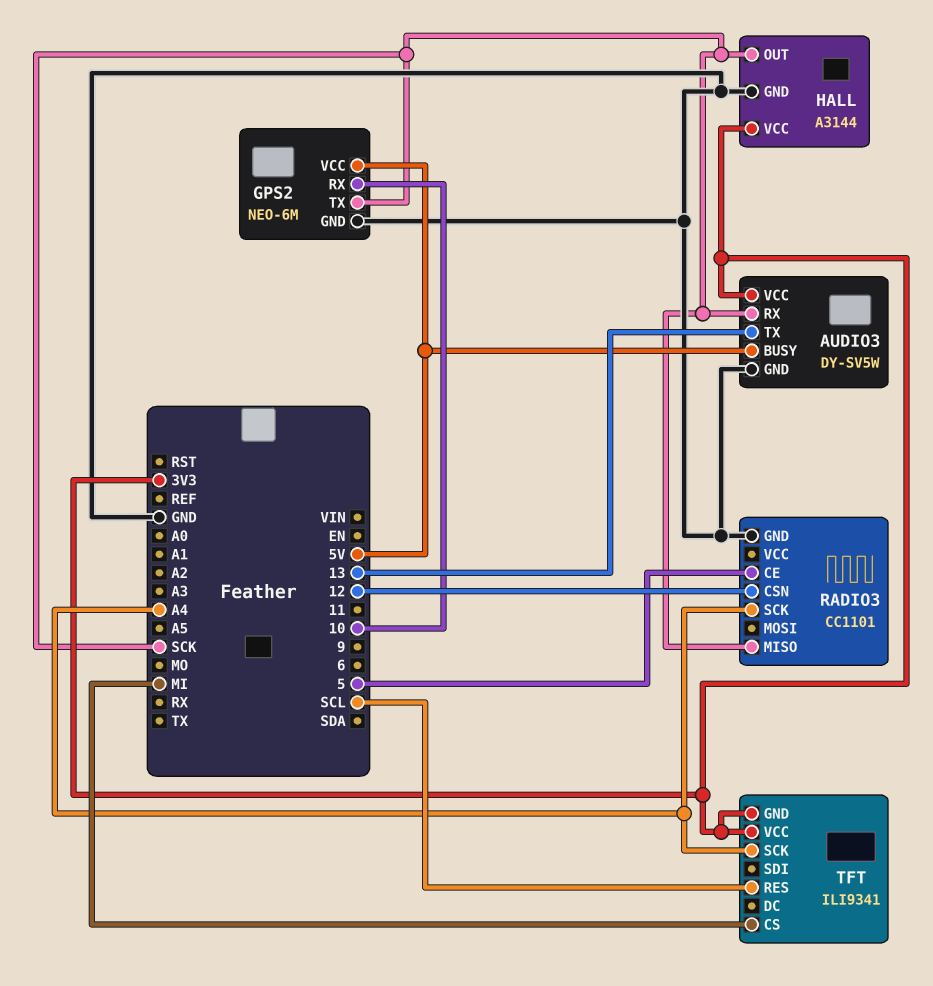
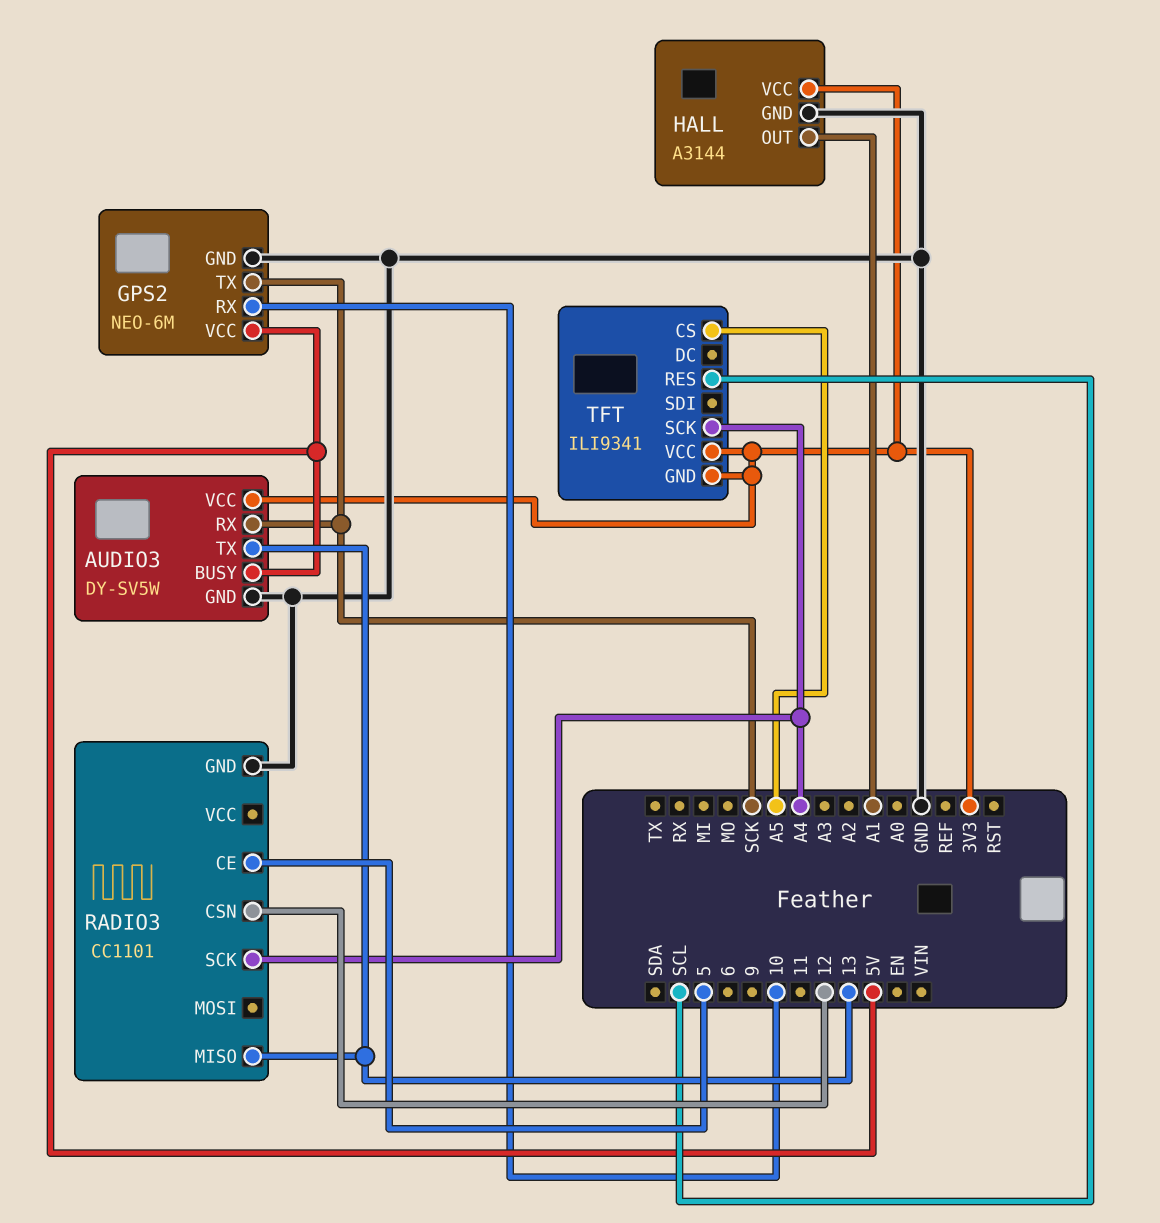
HALL pin OUT: SCK -> A1
RADIO3 pin MISO: SCK -> 13
TFT pin CS: MI -> A5

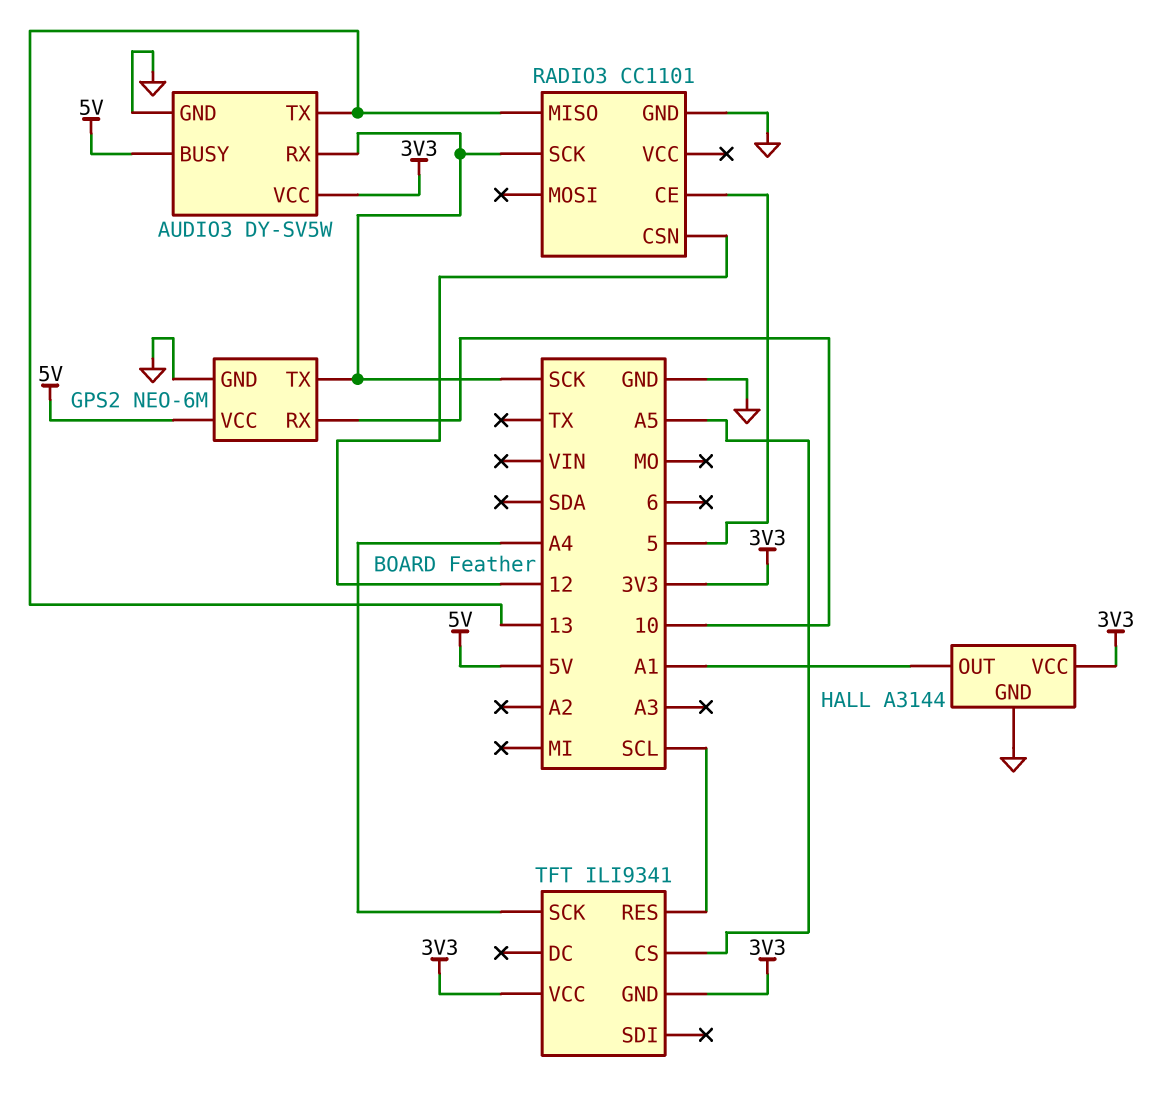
RADIO3 pin SCK: A4 -> SCK

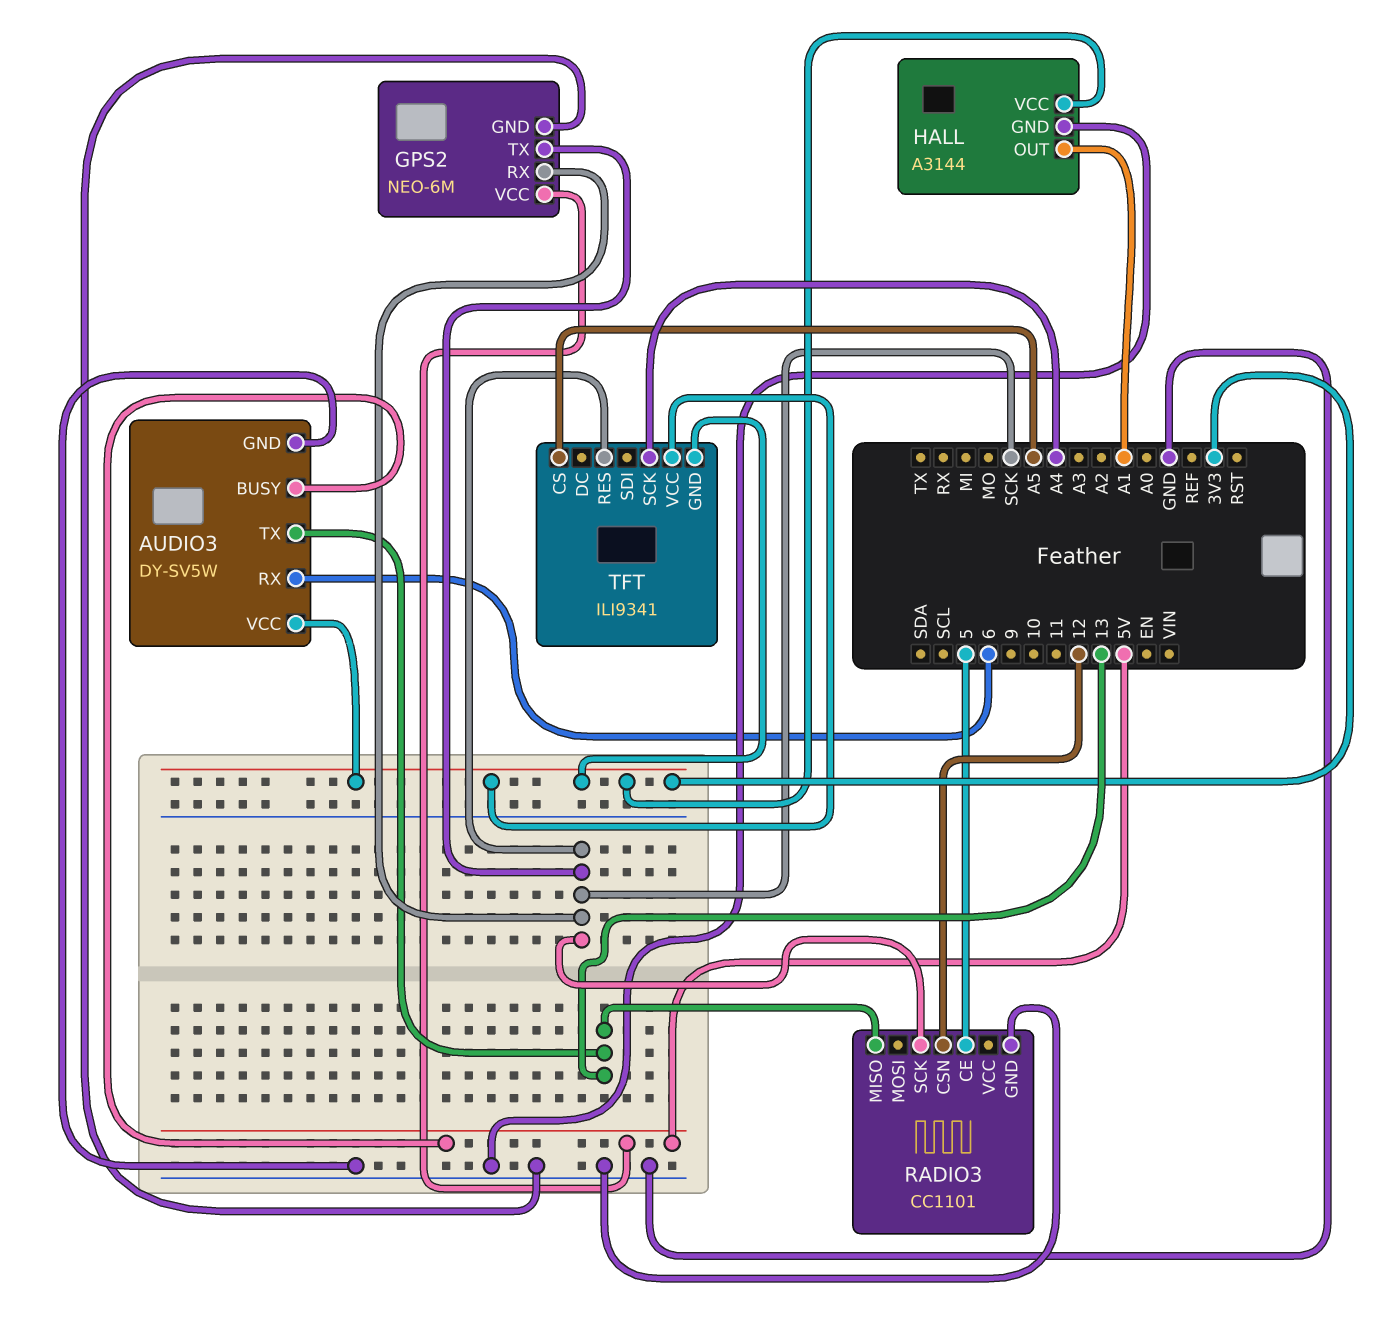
AUDIO3 pin RX: SCK -> 6
GPS2 pin RX: 10 -> SCK
TFT pin RES: SCL -> SCK

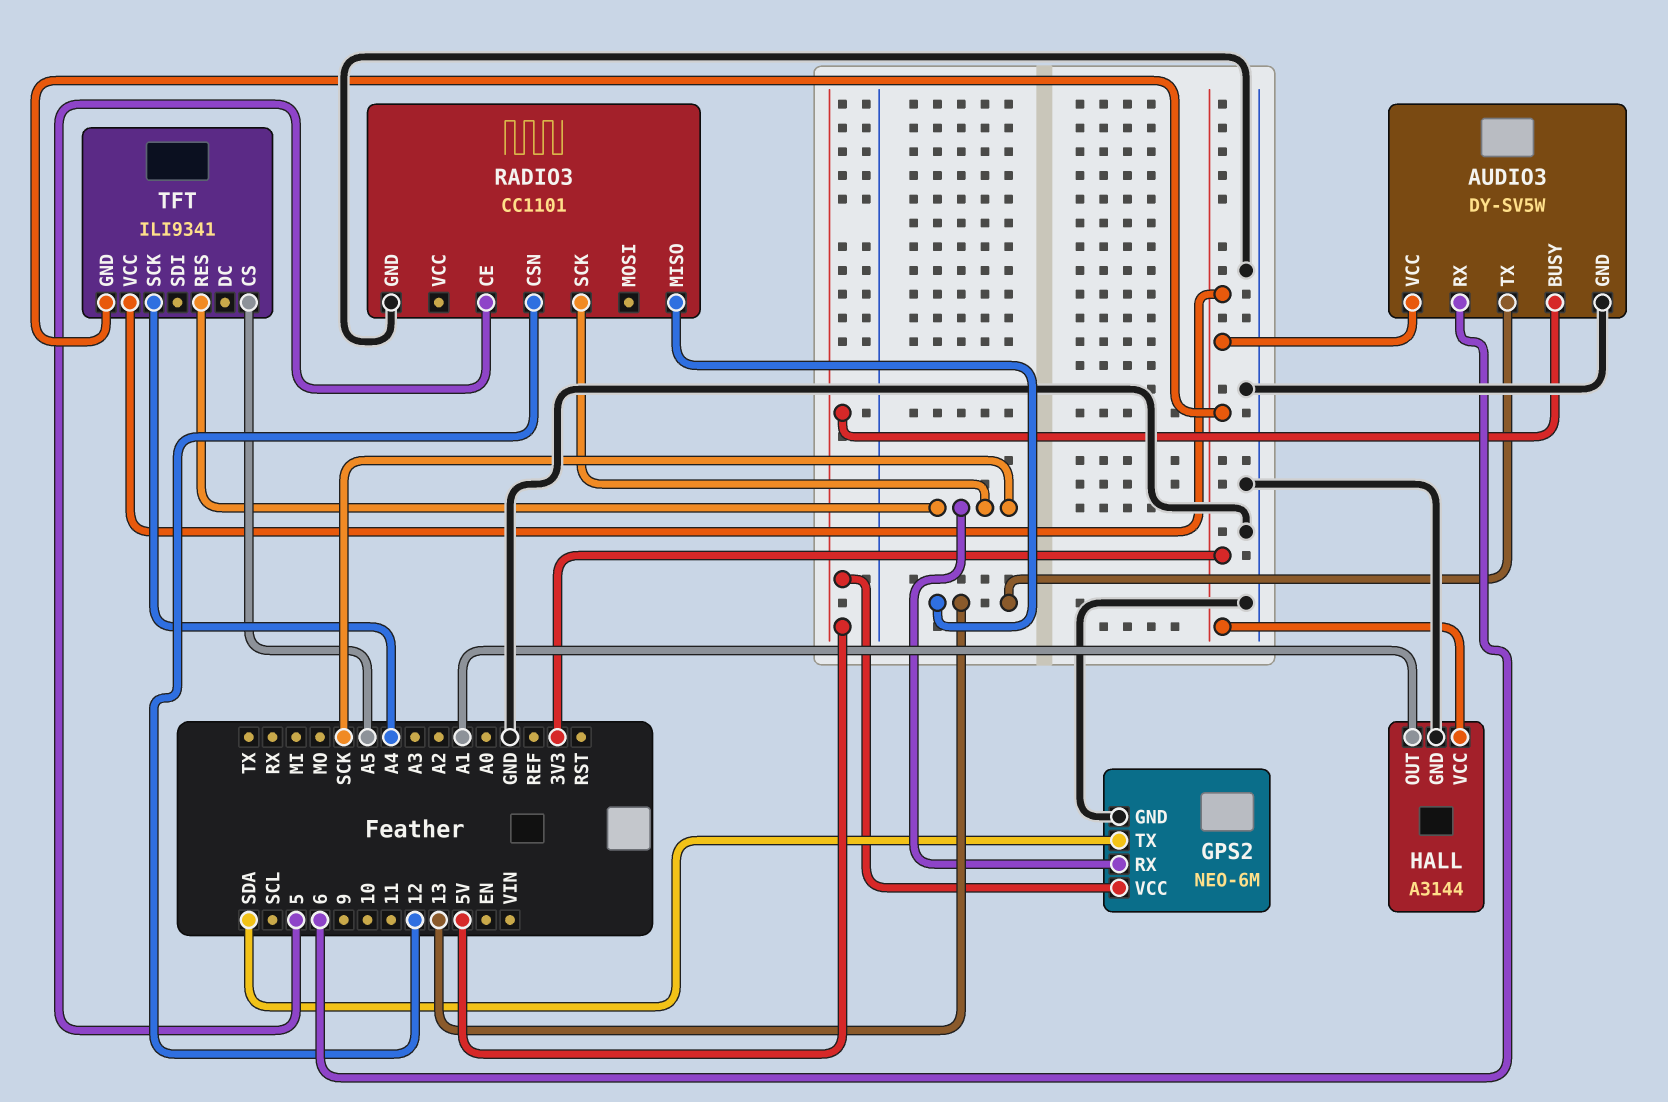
GPS2 pin TX: SCK -> SDA

